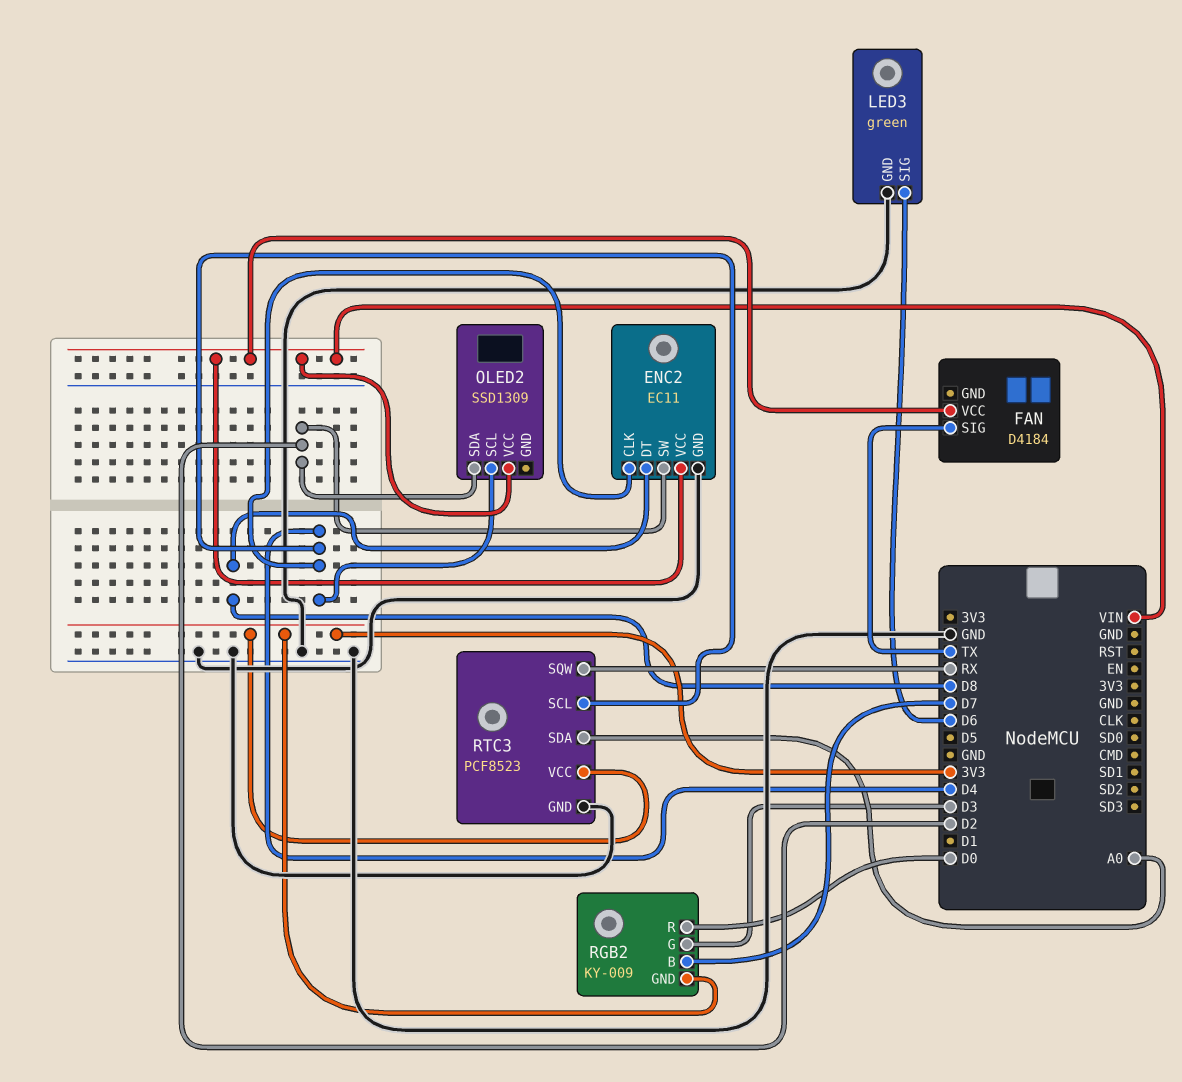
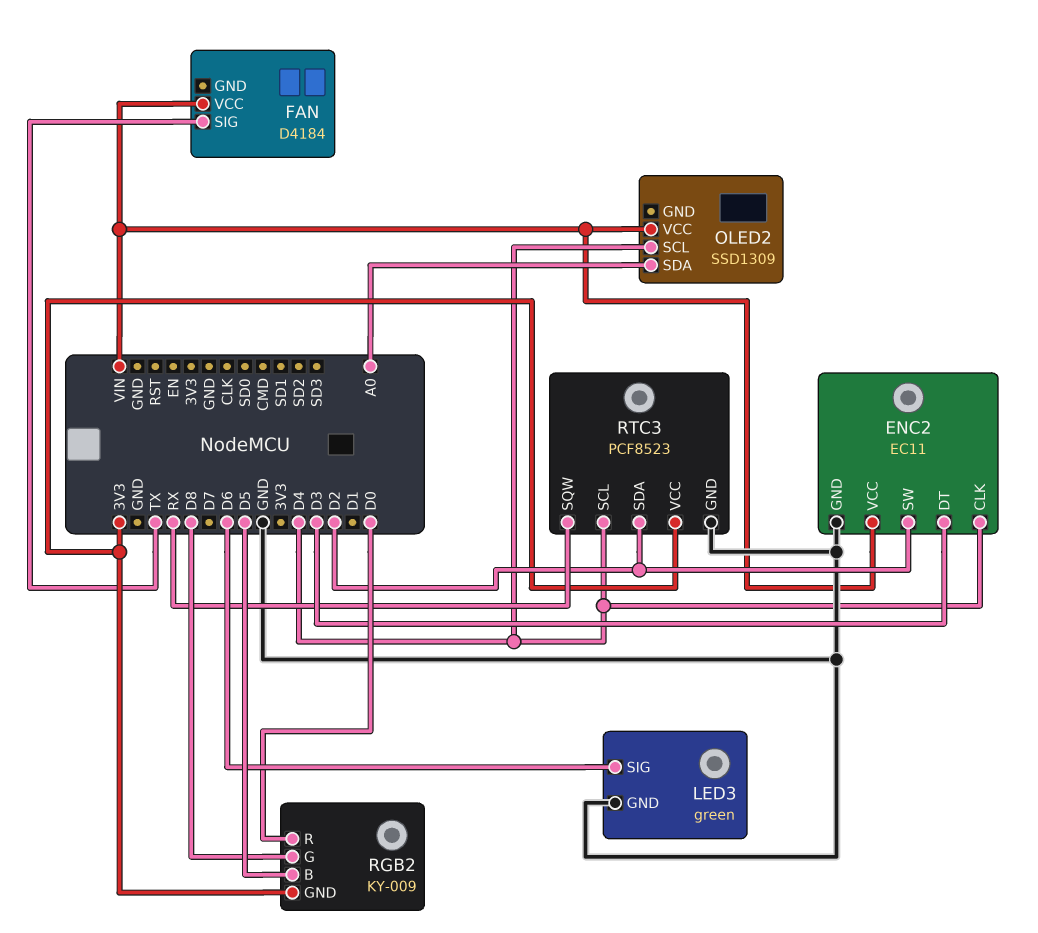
ENC2 pin DT: D8 -> D3
OLED2 pin SDA: D2 -> A0
RGB2 pin B: D7 -> D5
RGB2 pin G: D3 -> D8
RTC3 pin SDA: A0 -> D2

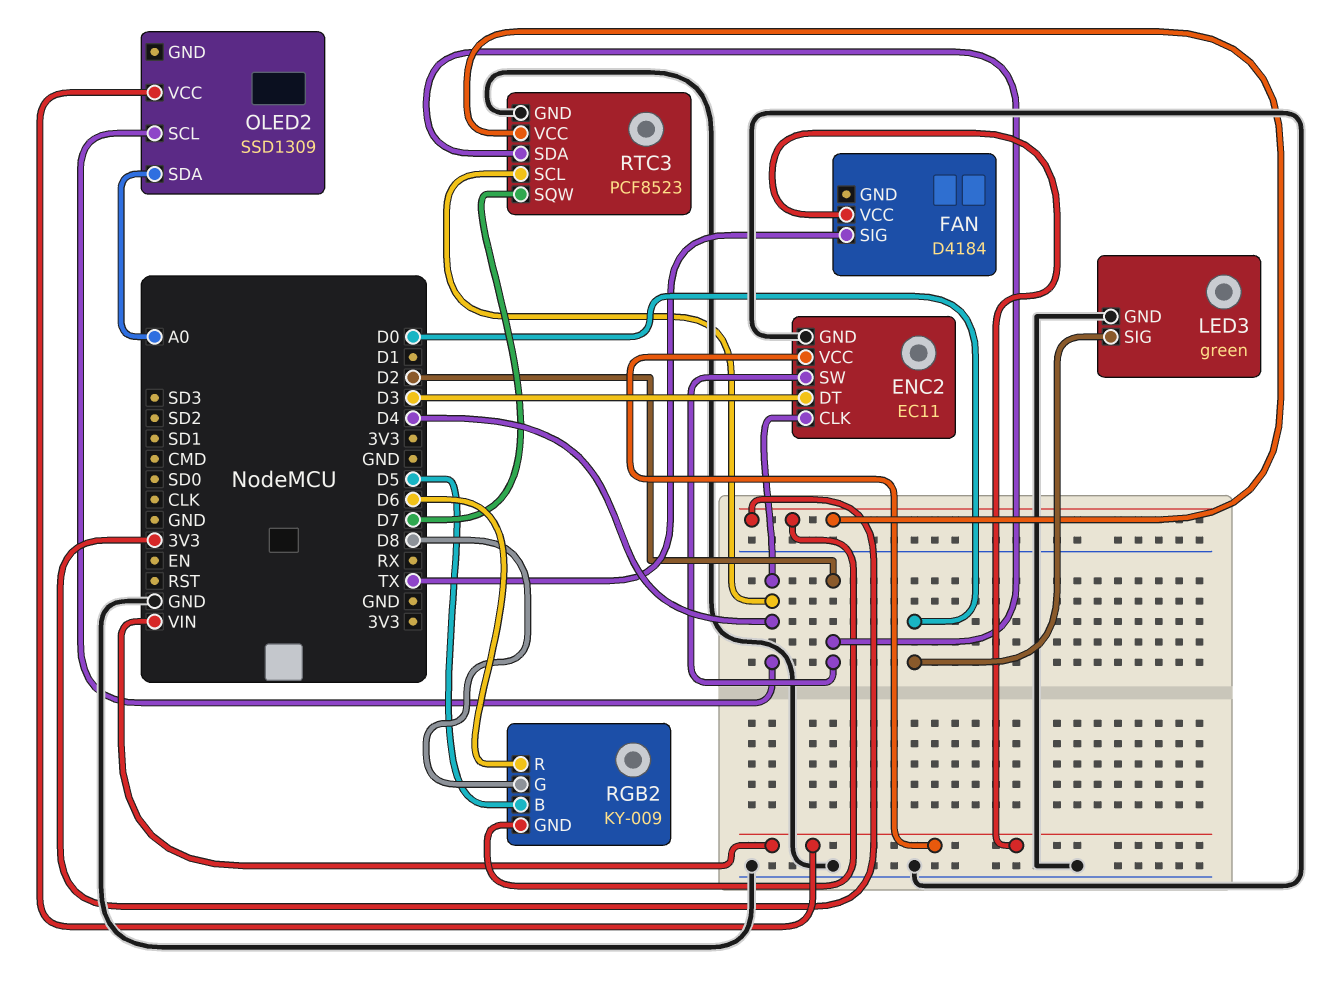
LED3 pin SIG: D6 -> D0
RGB2 pin R: D0 -> D6
RTC3 pin SQW: RX -> D7

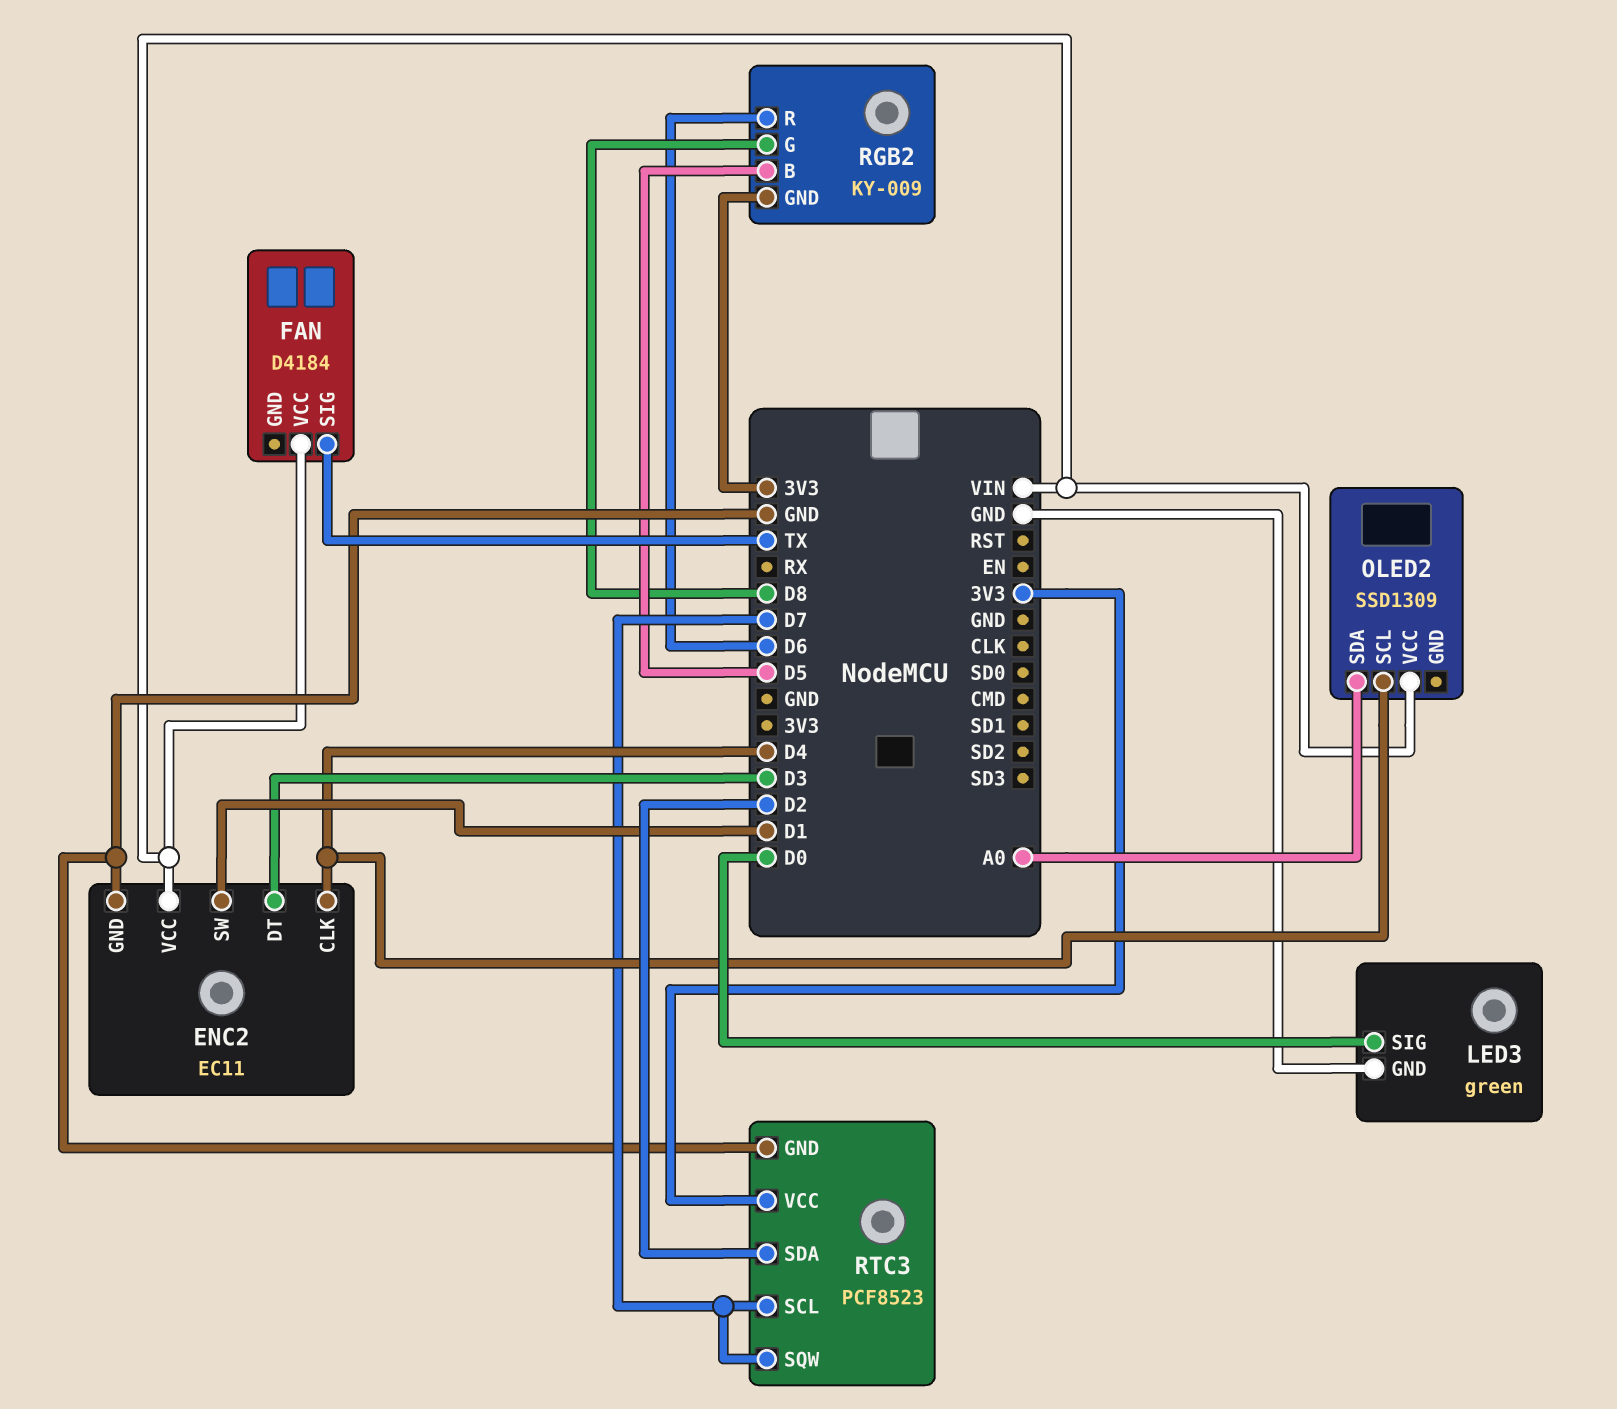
ENC2 pin SW: D2 -> D1
RTC3 pin SCL: D4 -> D7

